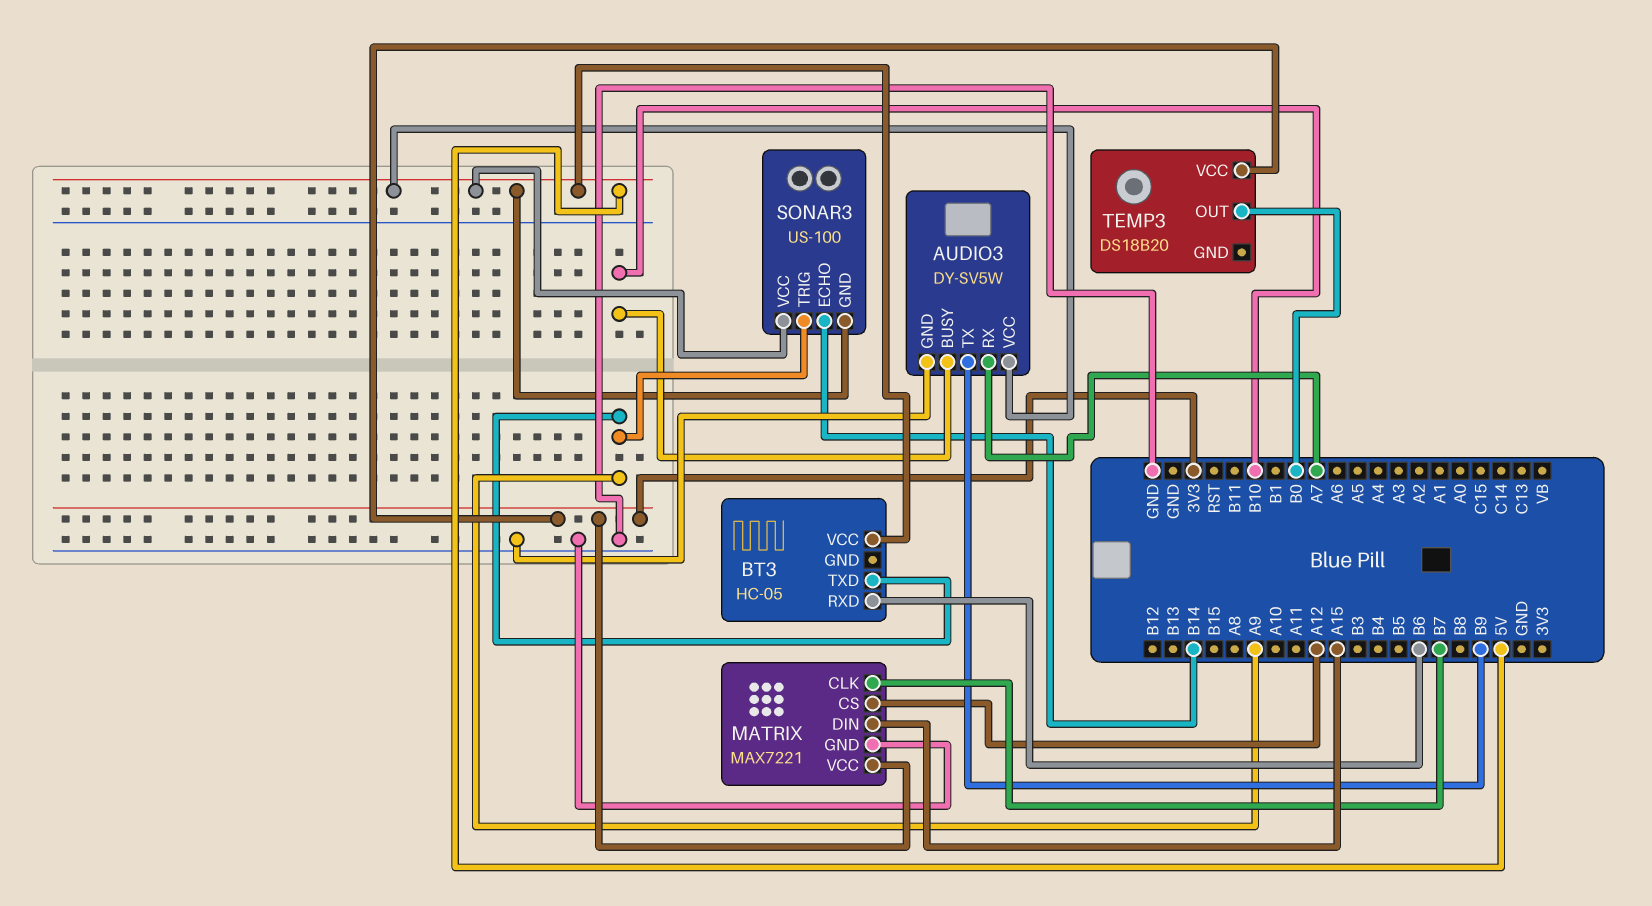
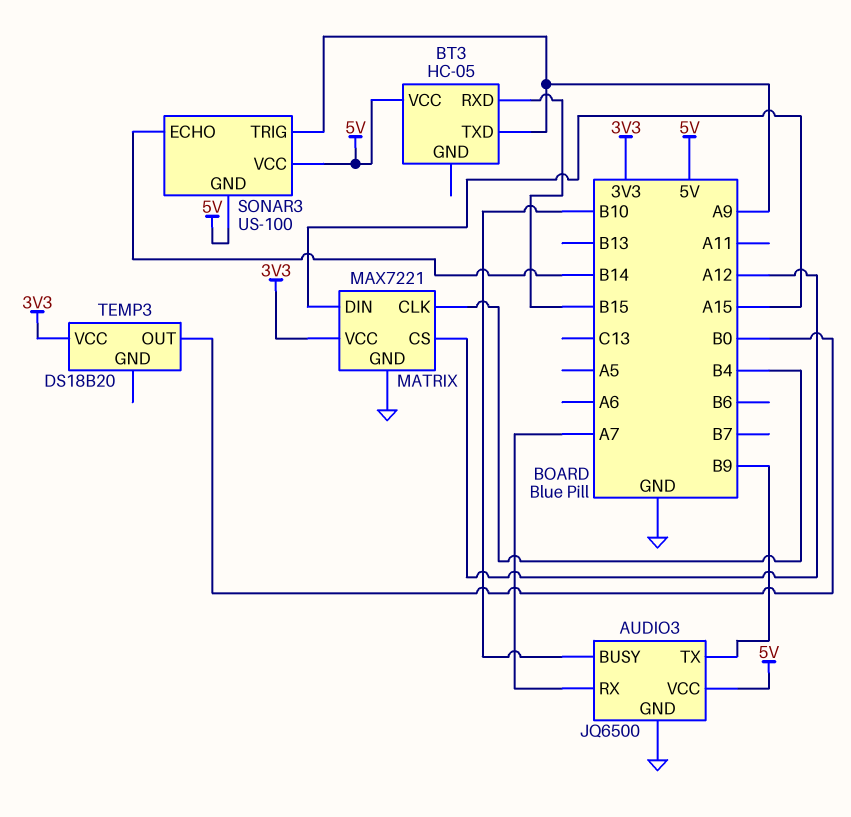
AUDIO3: DY-SV5W -> JQ6500
BT3 pin RXD: B6 -> B15
MATRIX pin CLK: B7 -> B4

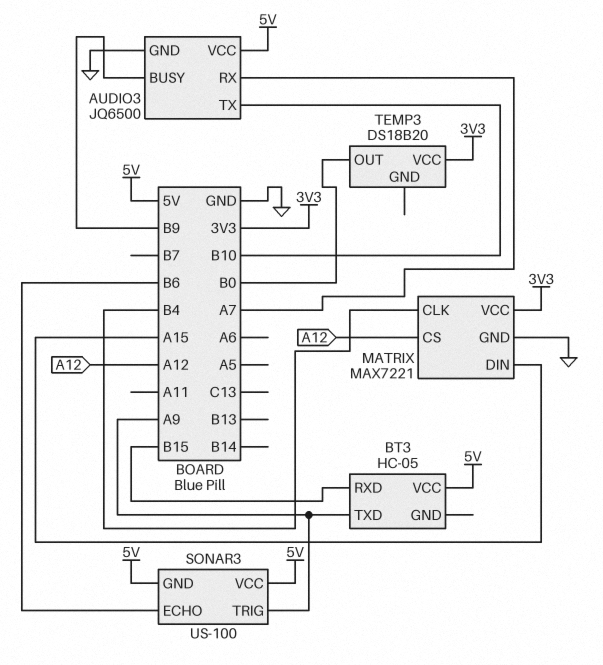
AUDIO3 pin BUSY: B10 -> B9
AUDIO3 pin TX: B9 -> B10
SONAR3 pin ECHO: B14 -> B6

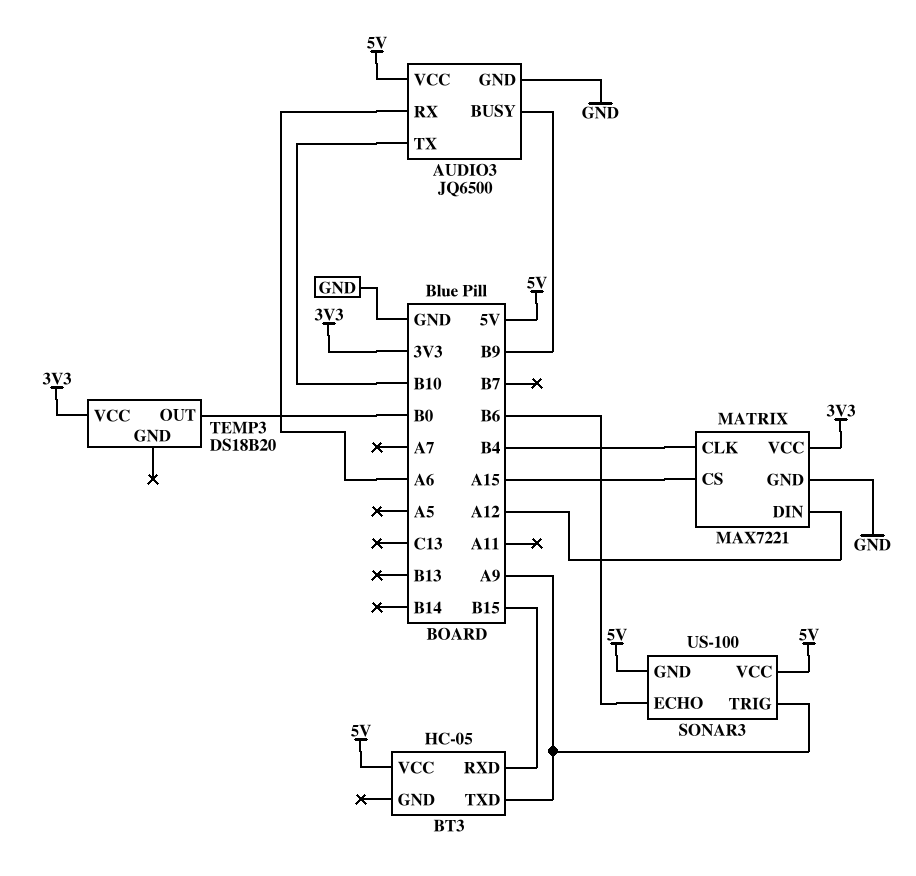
AUDIO3 pin RX: A7 -> A6
MATRIX pin CS: A12 -> A15
MATRIX pin DIN: A15 -> A12

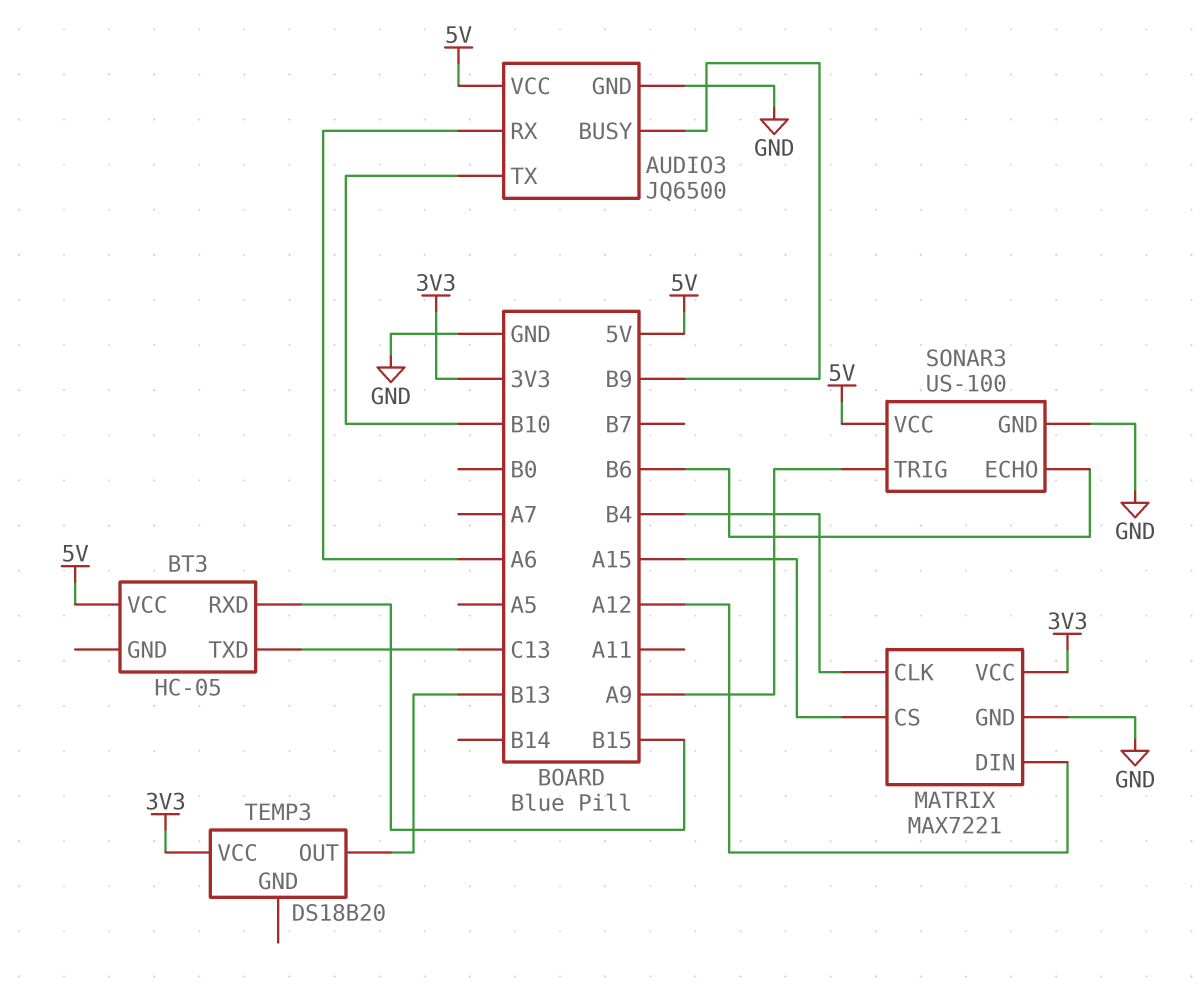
BT3 pin TXD: A9 -> C13
SONAR3 pin GND: 5V -> GND
TEMP3 pin OUT: B0 -> B13

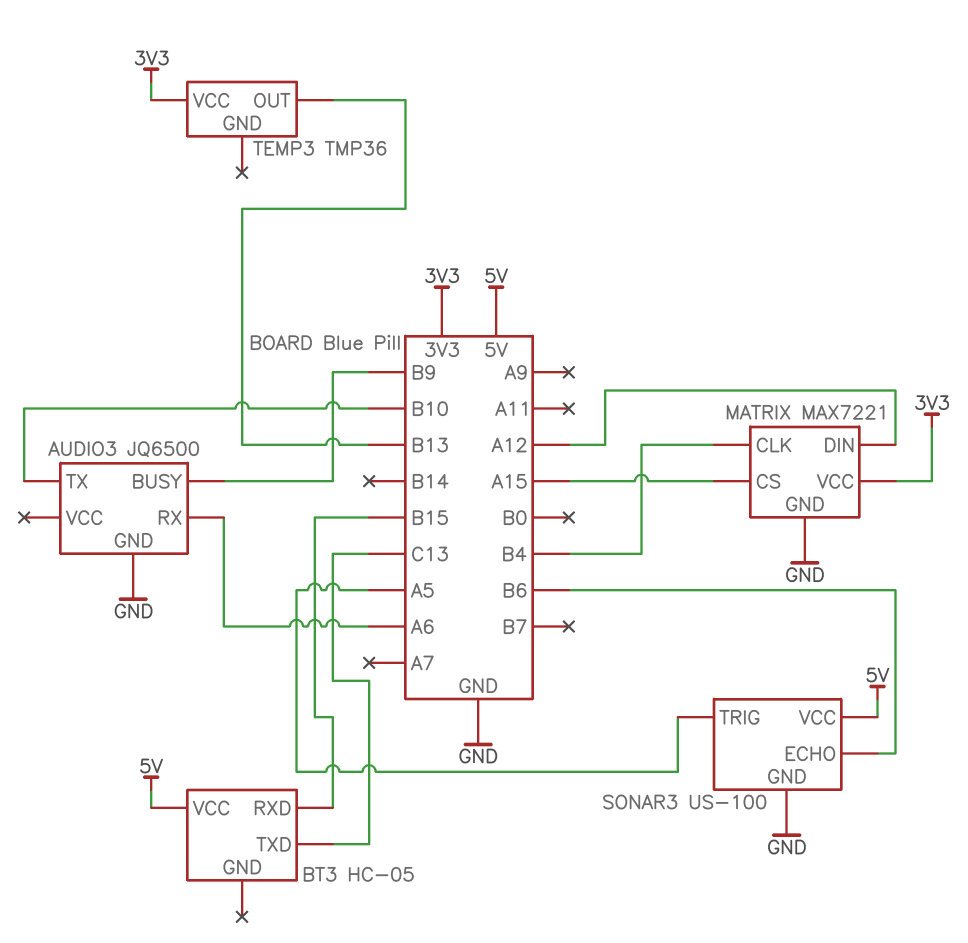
AUDIO3 pin VCC: 5V -> none
SONAR3 pin TRIG: A9 -> A5
TEMP3: DS18B20 -> TMP36

